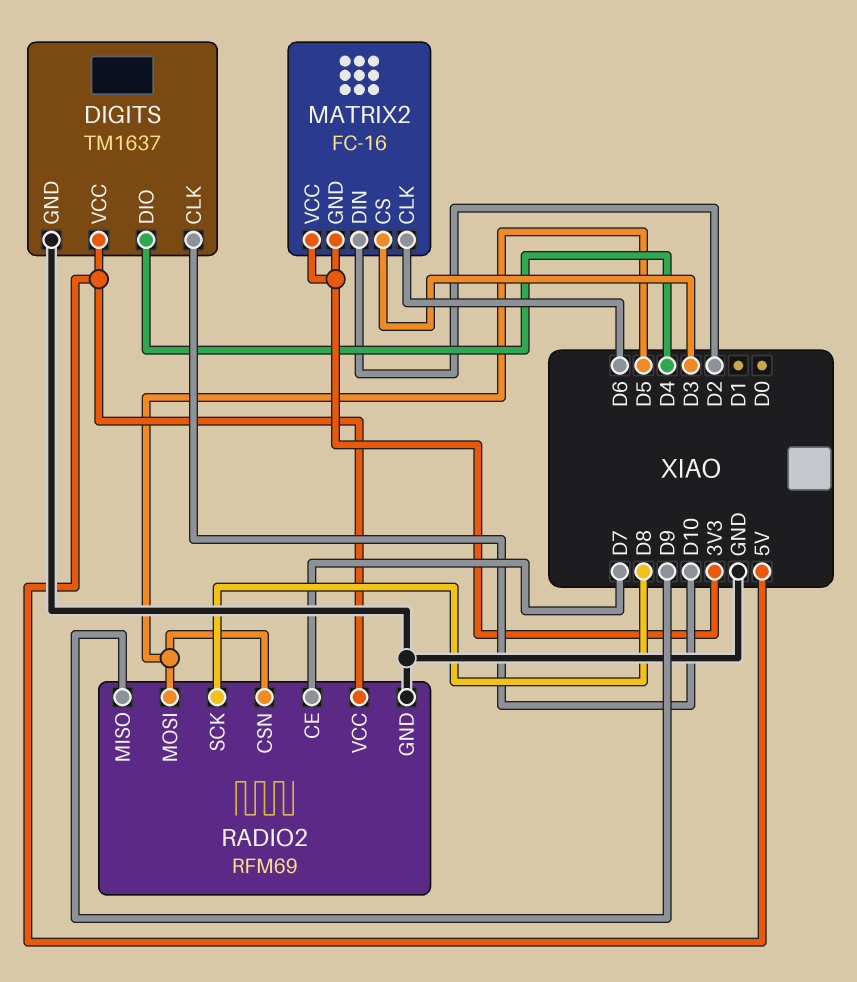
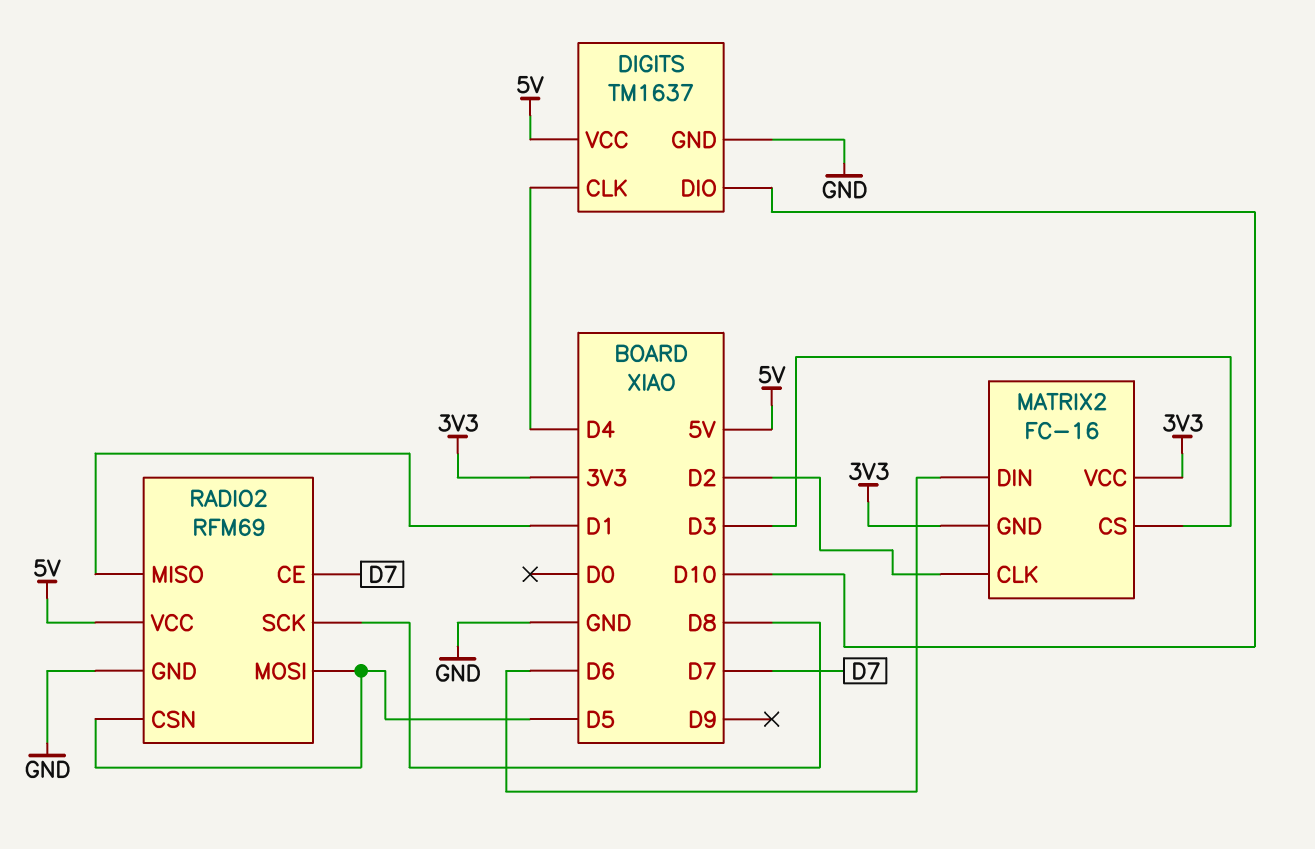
DIGITS pin CLK: D10 -> D4
DIGITS pin DIO: D4 -> D10
MATRIX2 pin CLK: D6 -> D2
MATRIX2 pin DIN: D2 -> D6
RADIO2 pin MISO: D9 -> D1

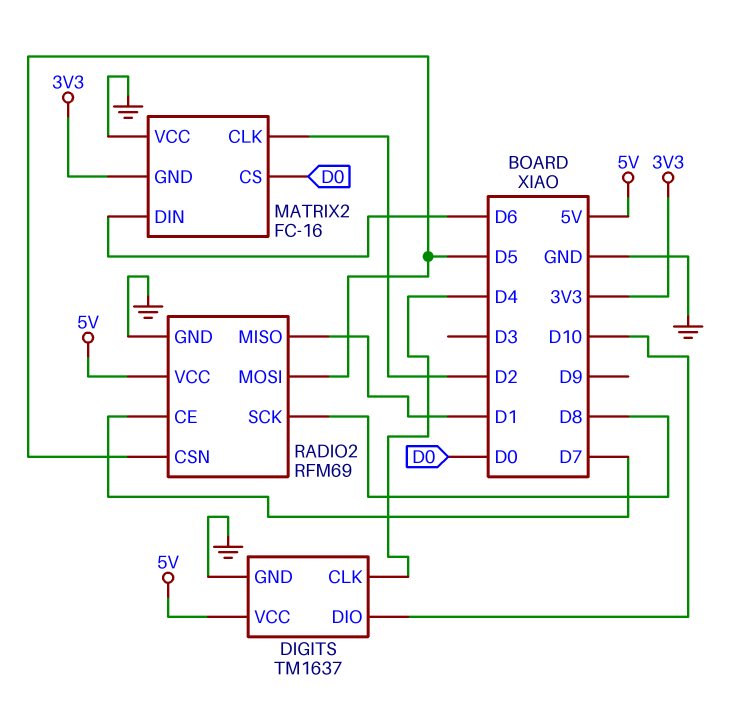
MATRIX2 pin CS: D3 -> D0
MATRIX2 pin VCC: 3V3 -> GND

